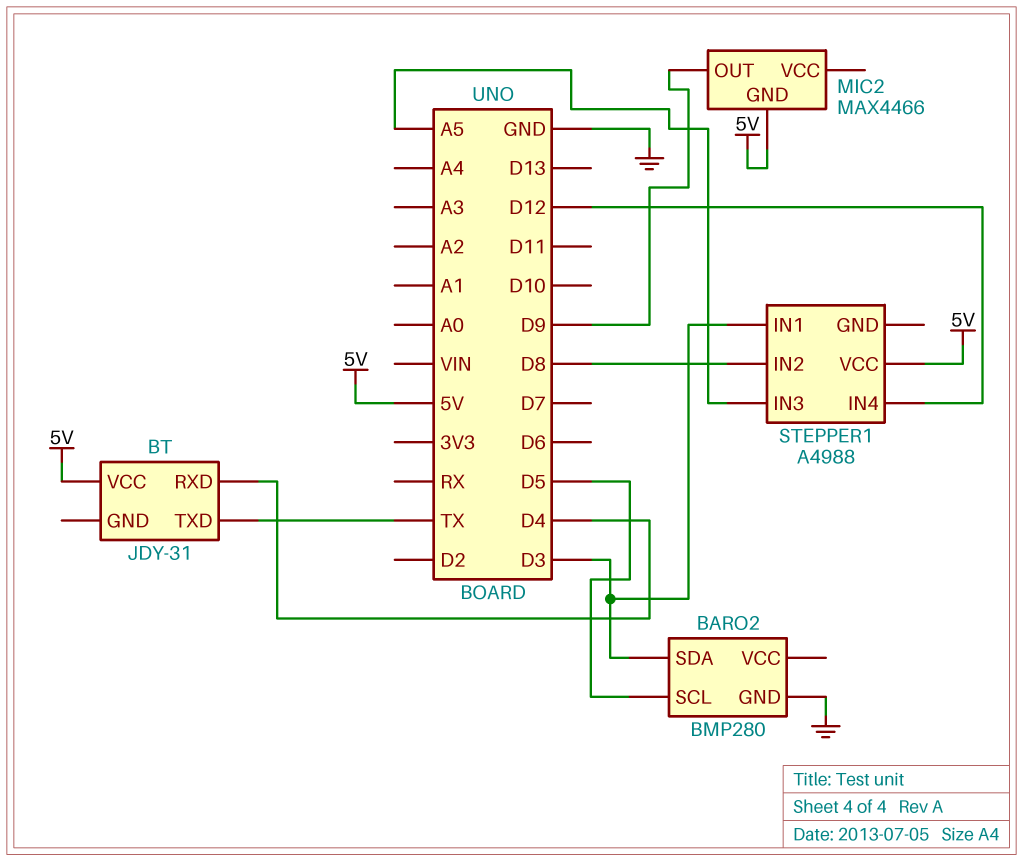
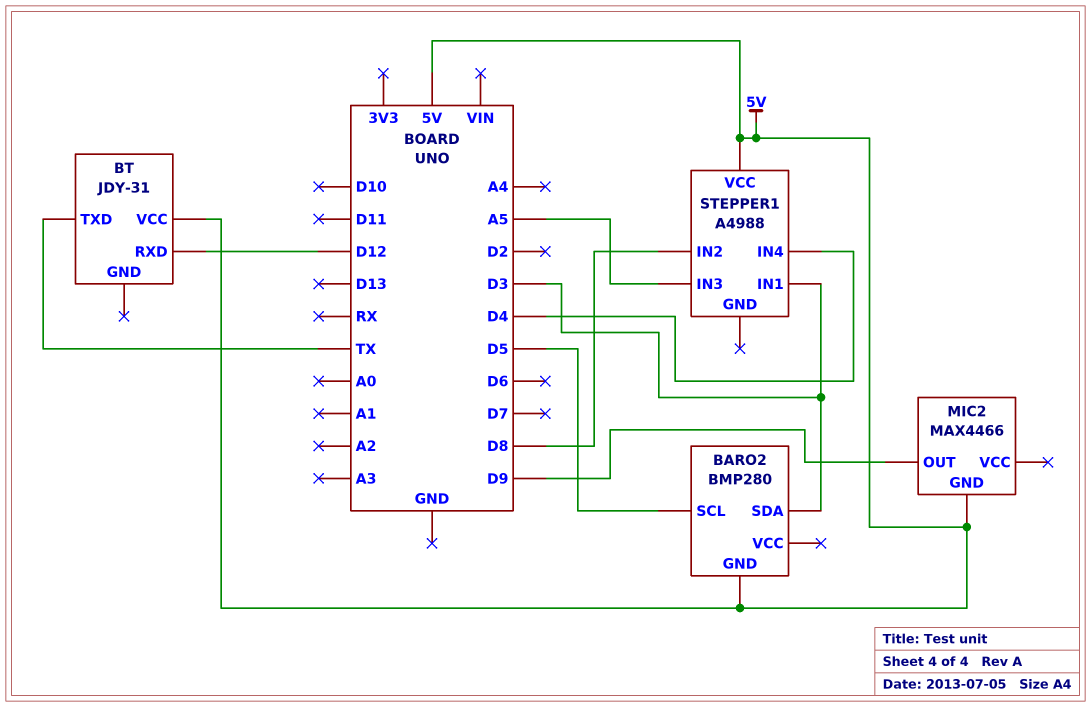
BARO2 pin GND: GND -> 5V
BT pin RXD: D4 -> D12
STEPPER1 pin IN4: D12 -> D4

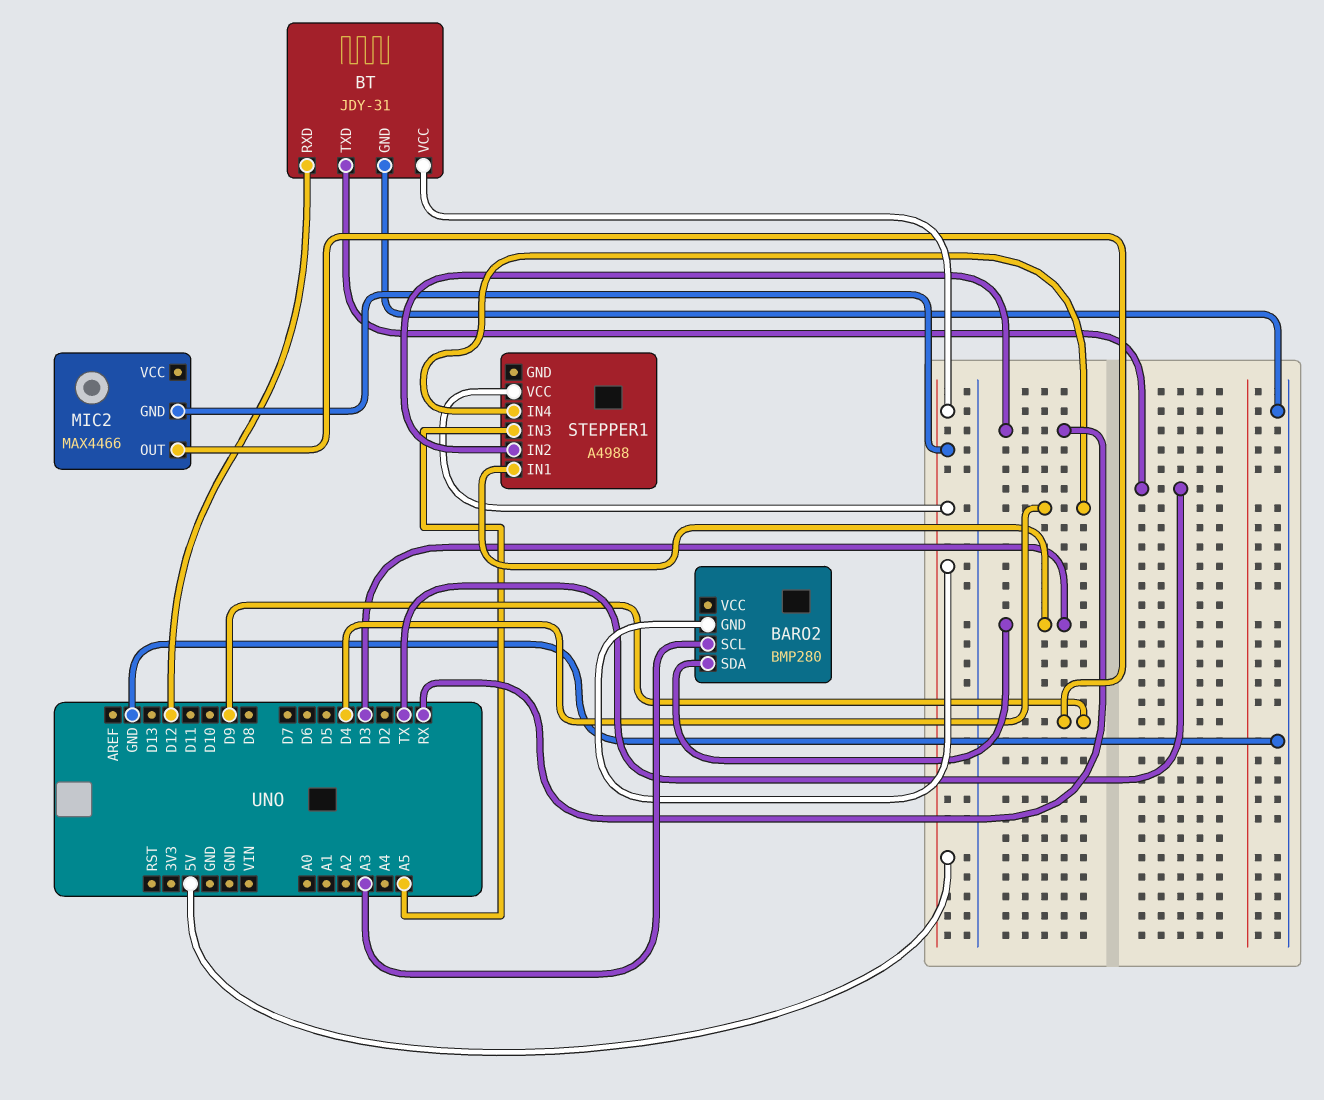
BARO2 pin SCL: D5 -> A3
BT pin GND: none -> GND
STEPPER1 pin IN2: D8 -> RX

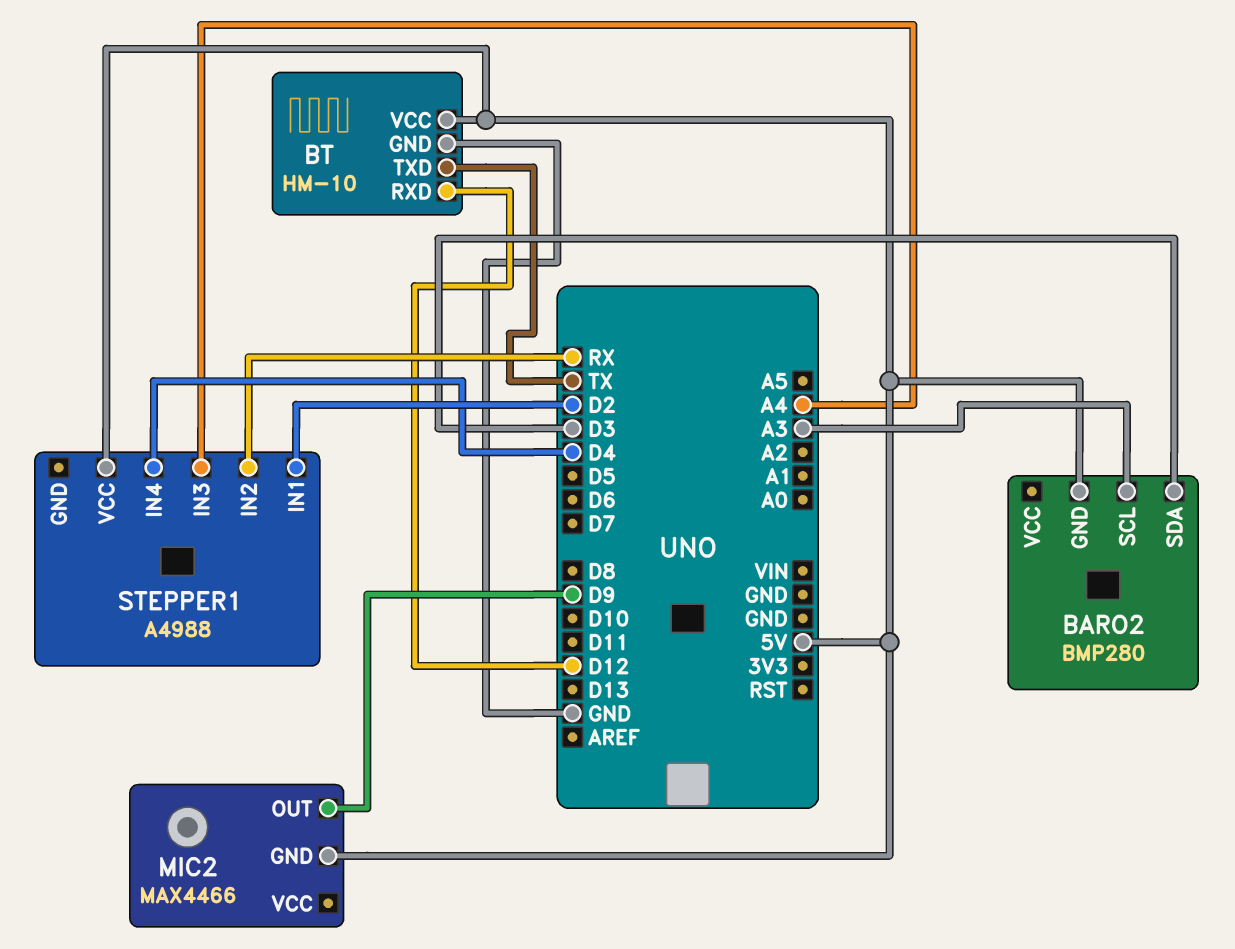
BT: JDY-31 -> HM-10
STEPPER1 pin IN1: D3 -> D2
STEPPER1 pin IN3: A5 -> A4

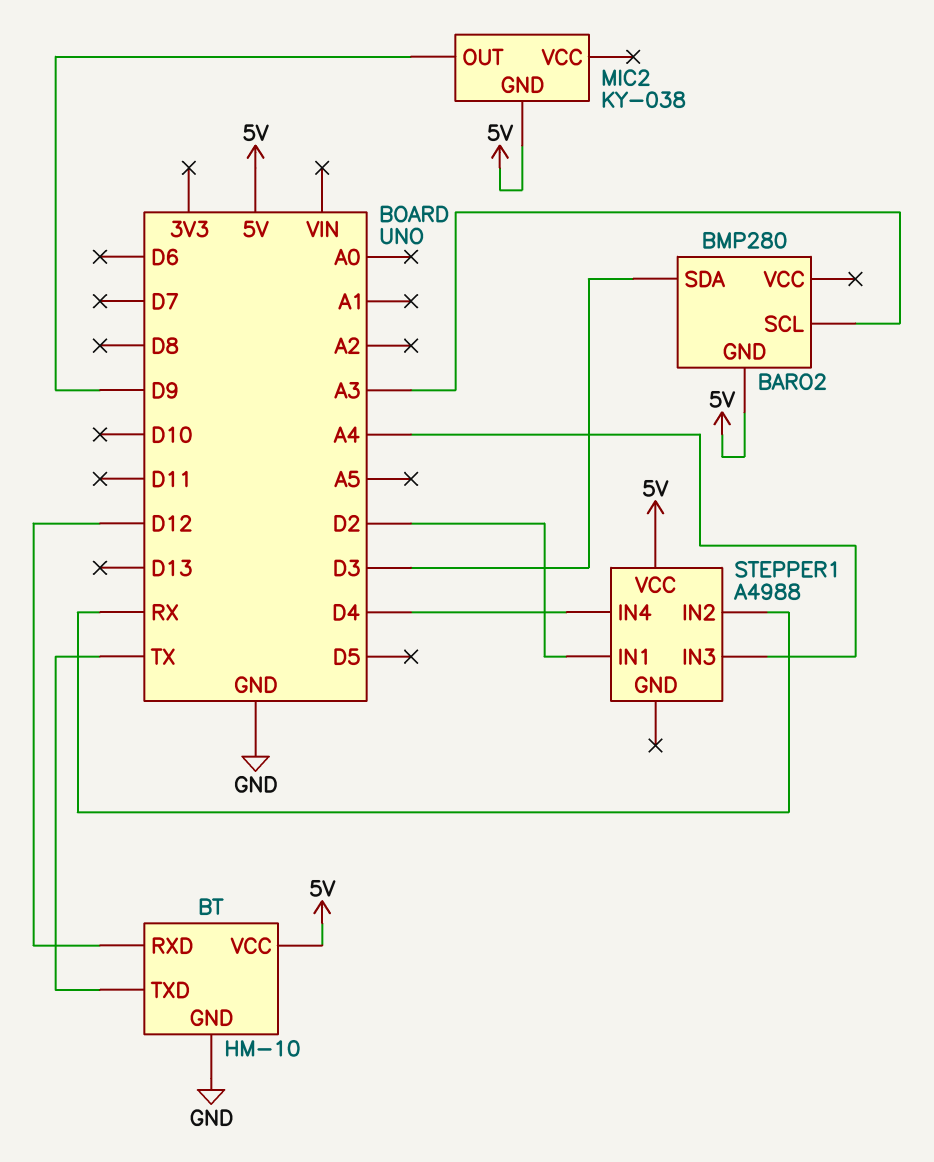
MIC2: MAX4466 -> KY-038

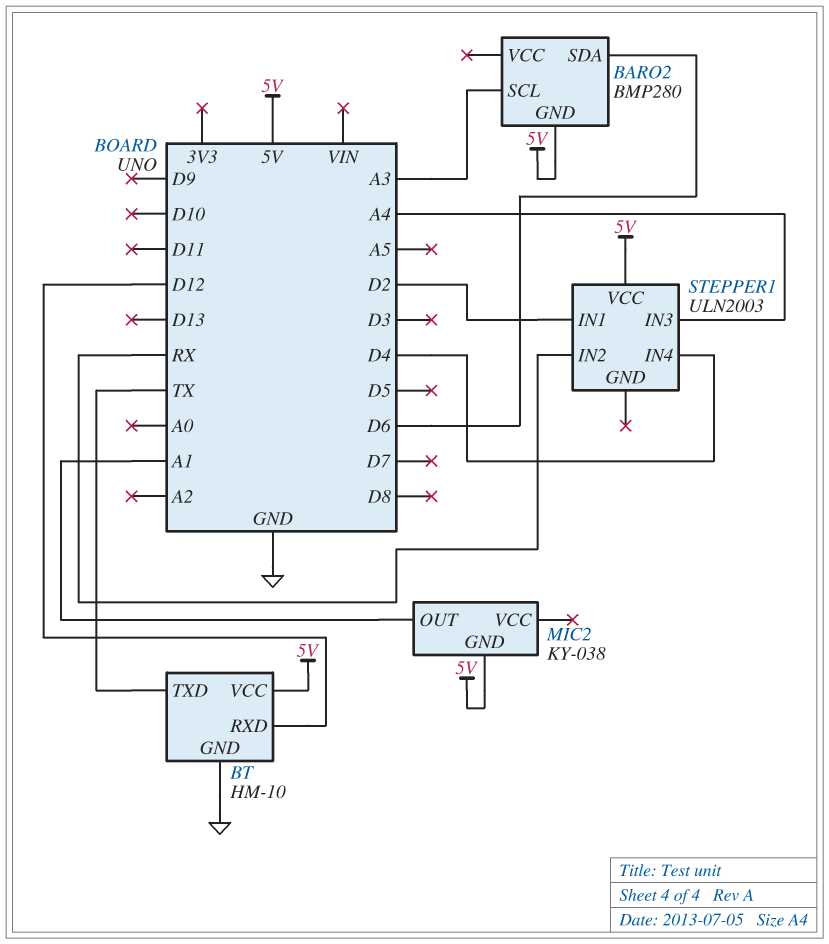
BARO2 pin SDA: D3 -> D6
MIC2 pin OUT: D9 -> A1
STEPPER1: A4988 -> ULN2003

